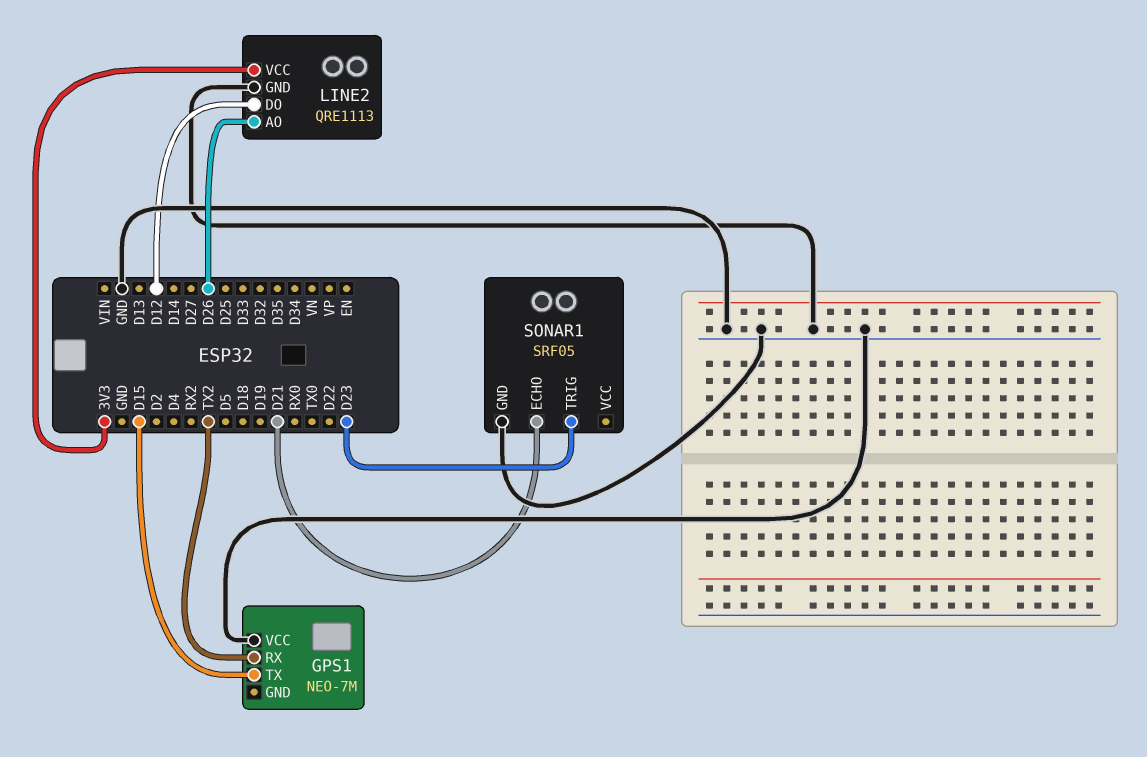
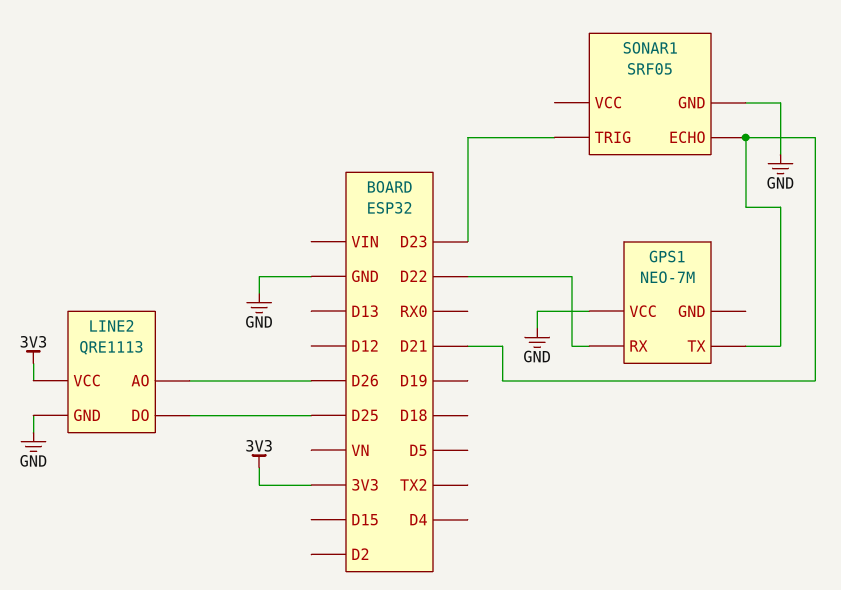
GPS1 pin RX: TX2 -> D22
GPS1 pin TX: D15 -> D21
LINE2 pin DO: D12 -> D25

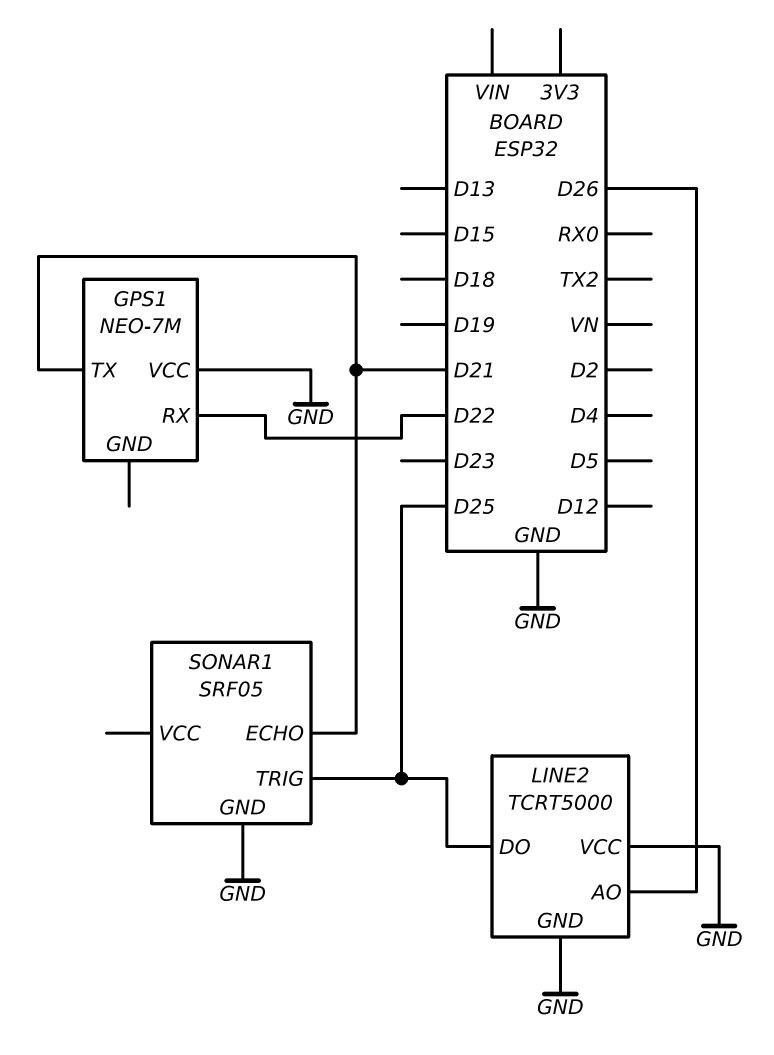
LINE2: QRE1113 -> TCRT5000
LINE2 pin VCC: 3V3 -> GND
SONAR1 pin TRIG: D23 -> D25

